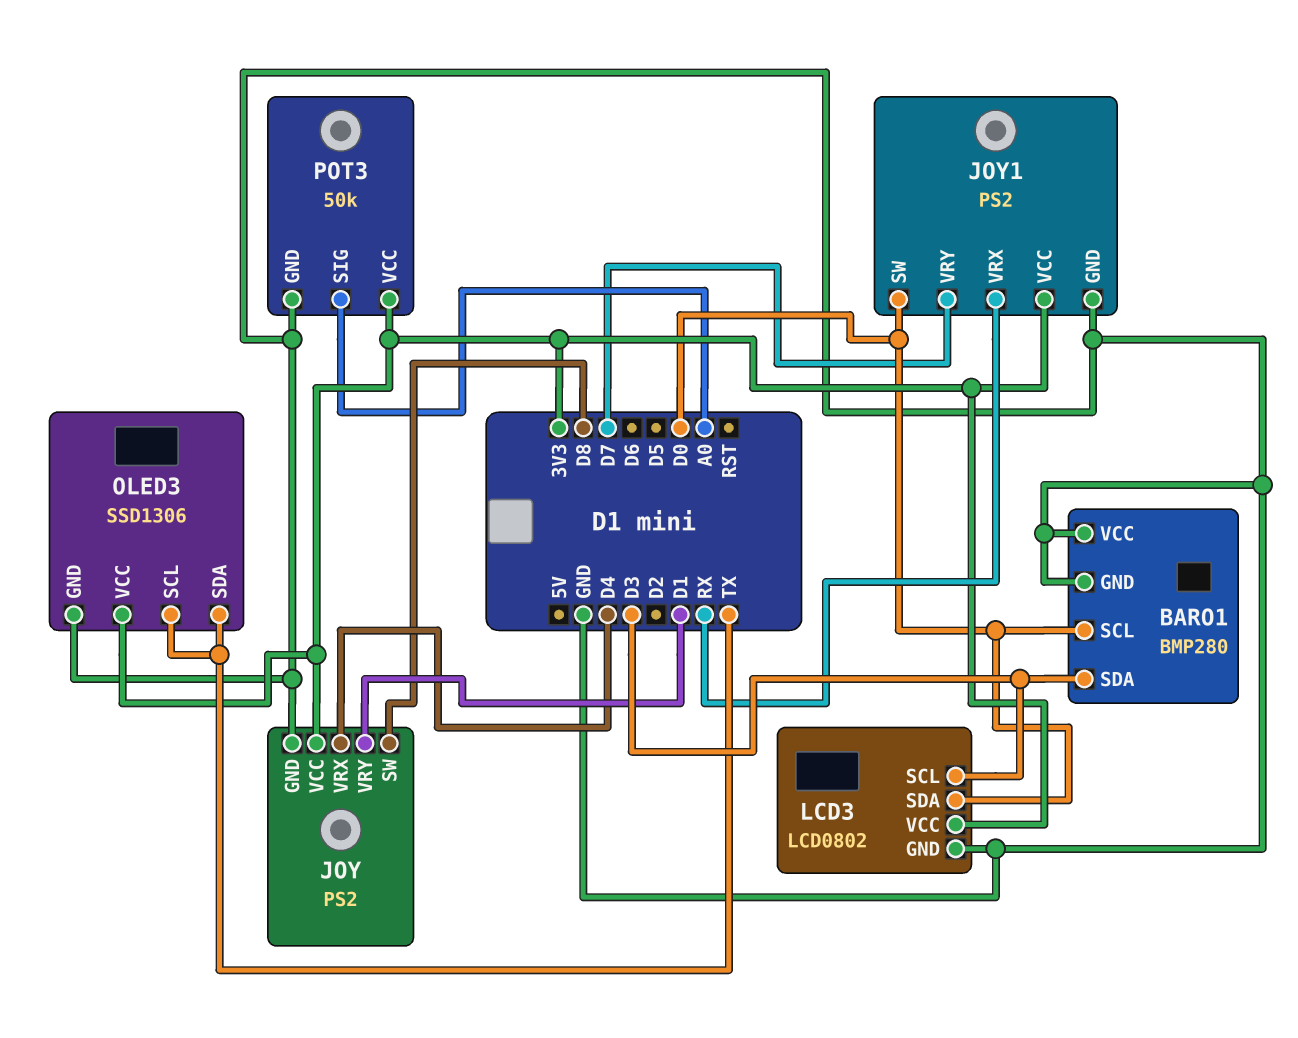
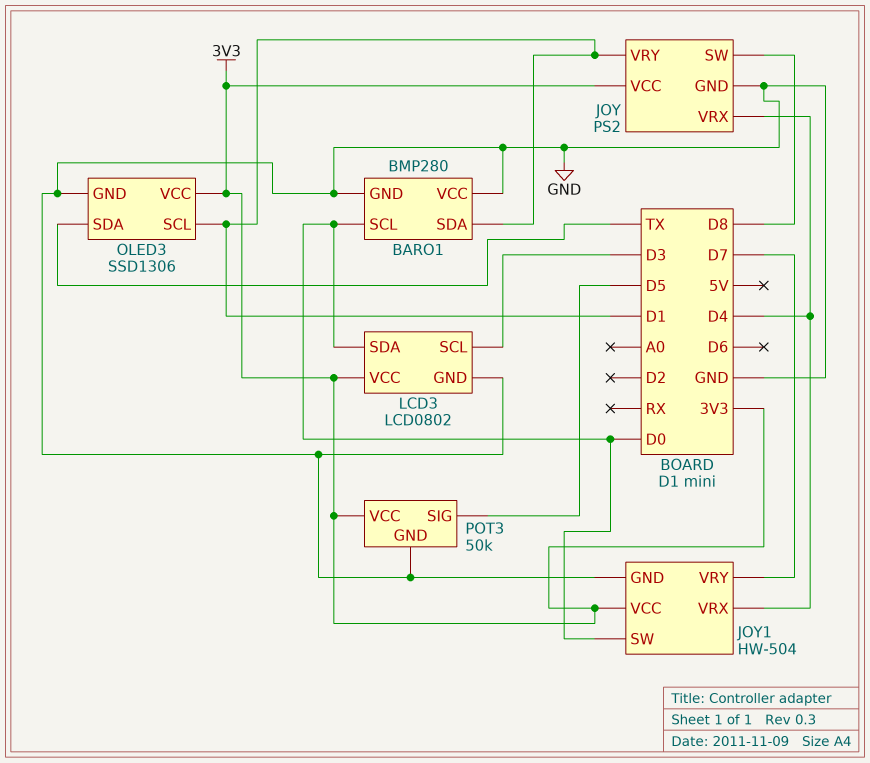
BARO1 pin SDA: D3 -> D1
JOY1: PS2 -> HW-504
JOY1 pin VRX: RX -> D4
OLED3 pin SCL: TX -> D1
POT3 pin SIG: A0 -> D5

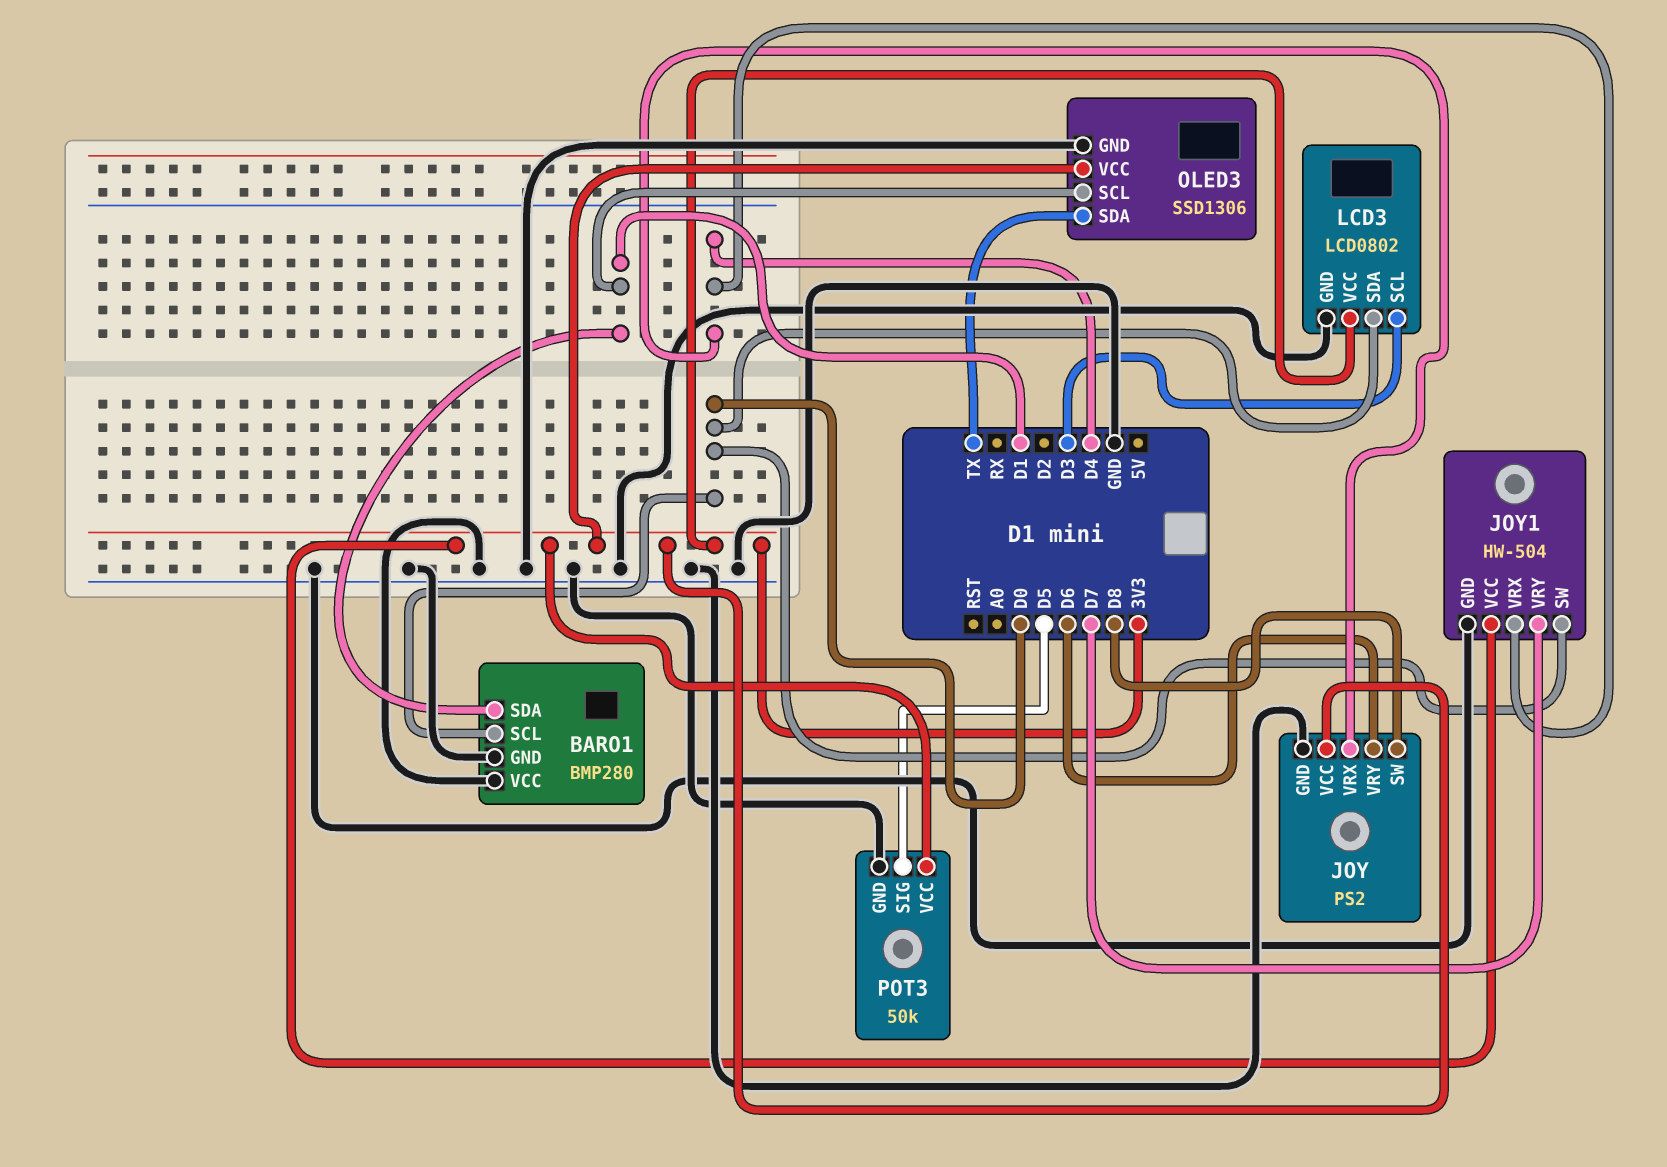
JOY pin VRY: D1 -> D6

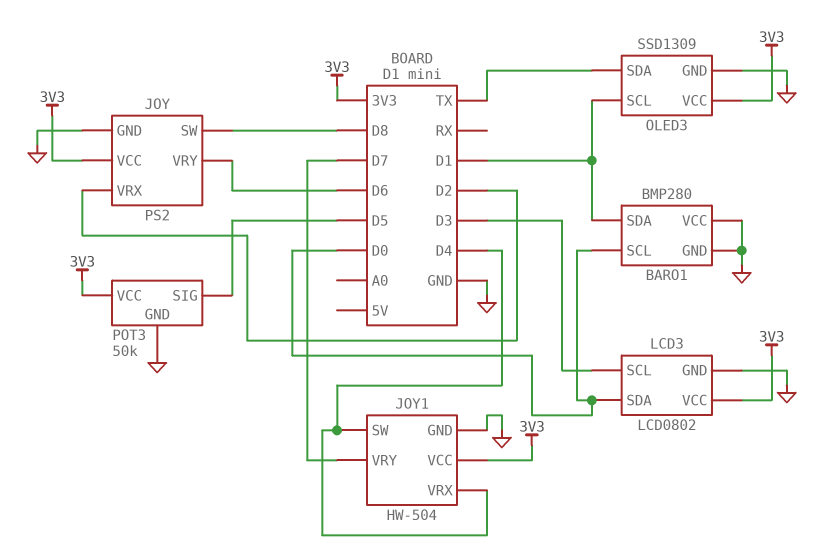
JOY pin VRX: D4 -> D2
JOY1 pin SW: D0 -> D4
OLED3: SSD1306 -> SSD1309

